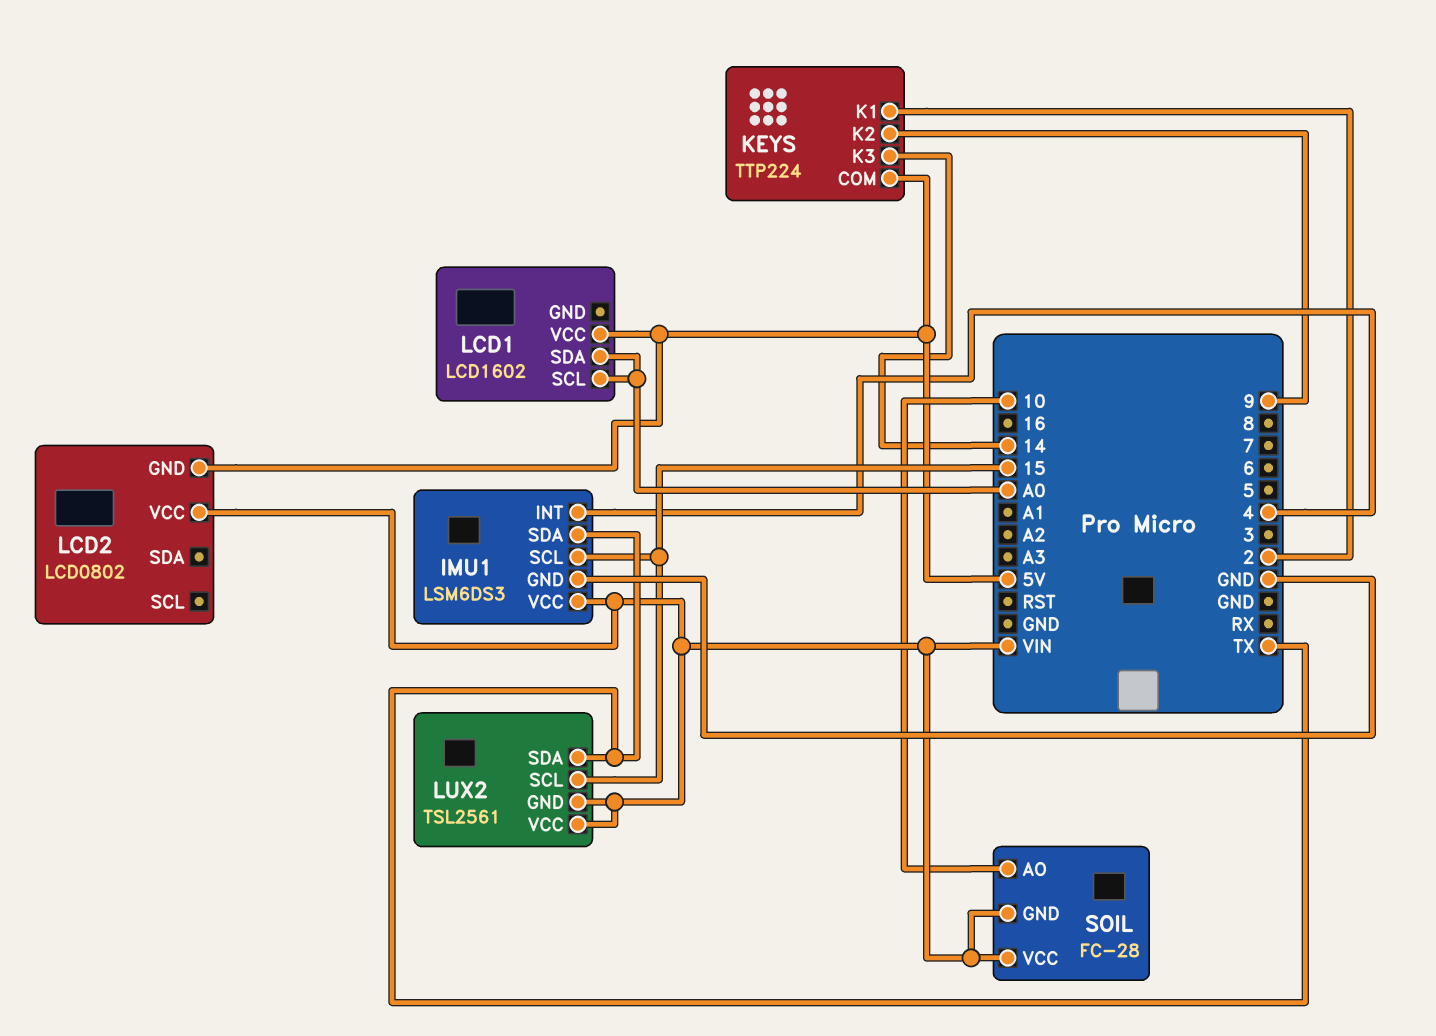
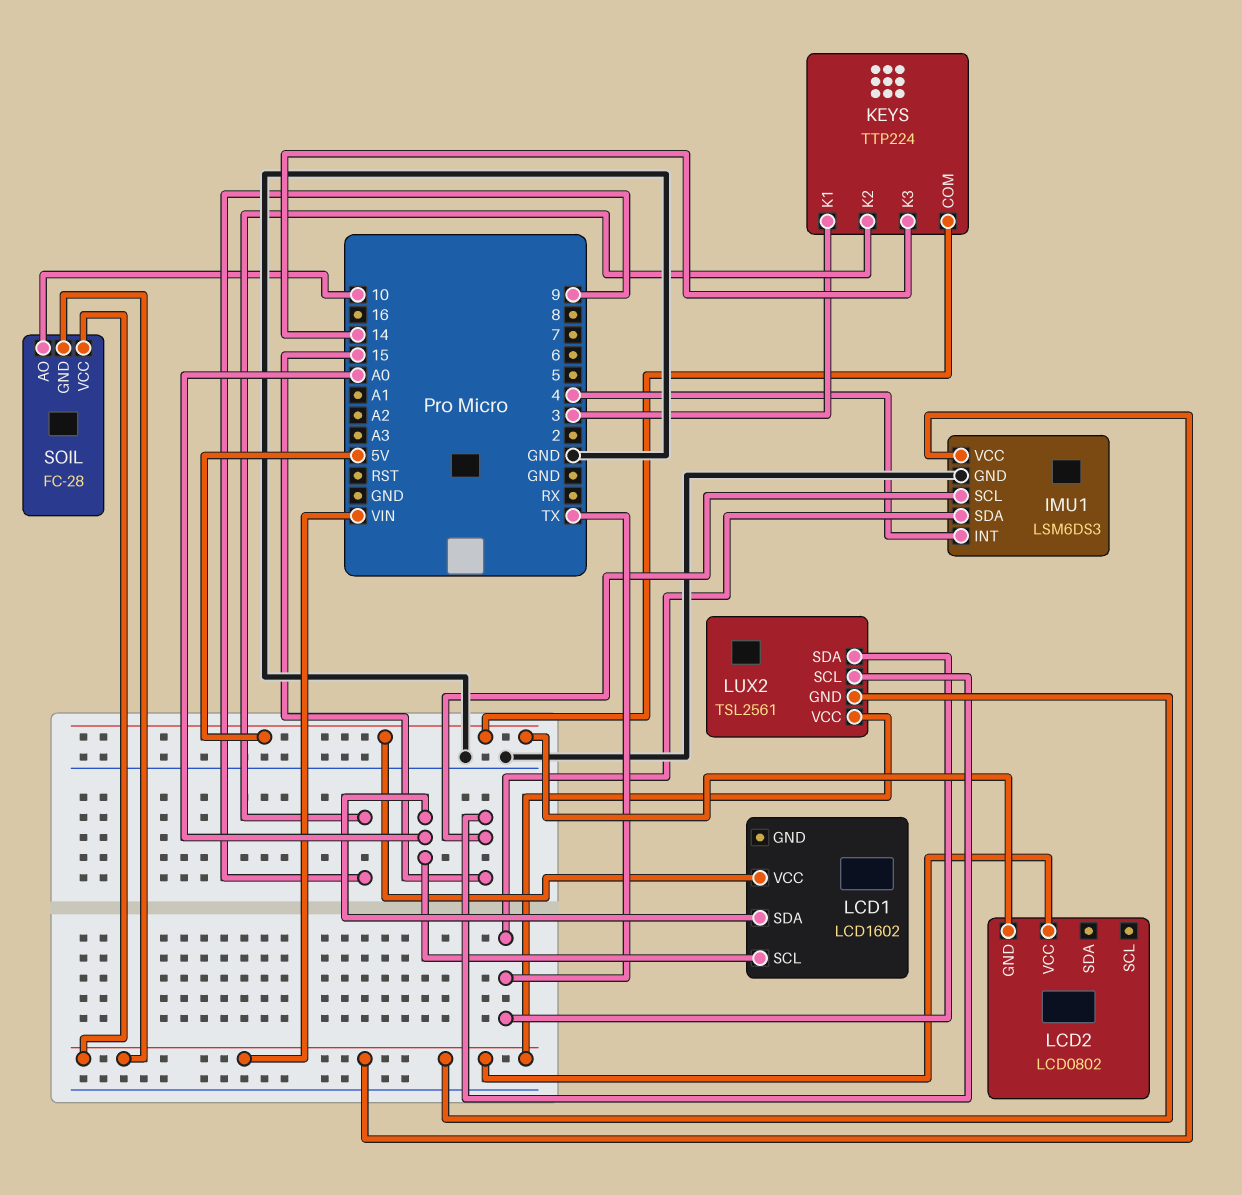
KEYS pin K1: 2 -> 3

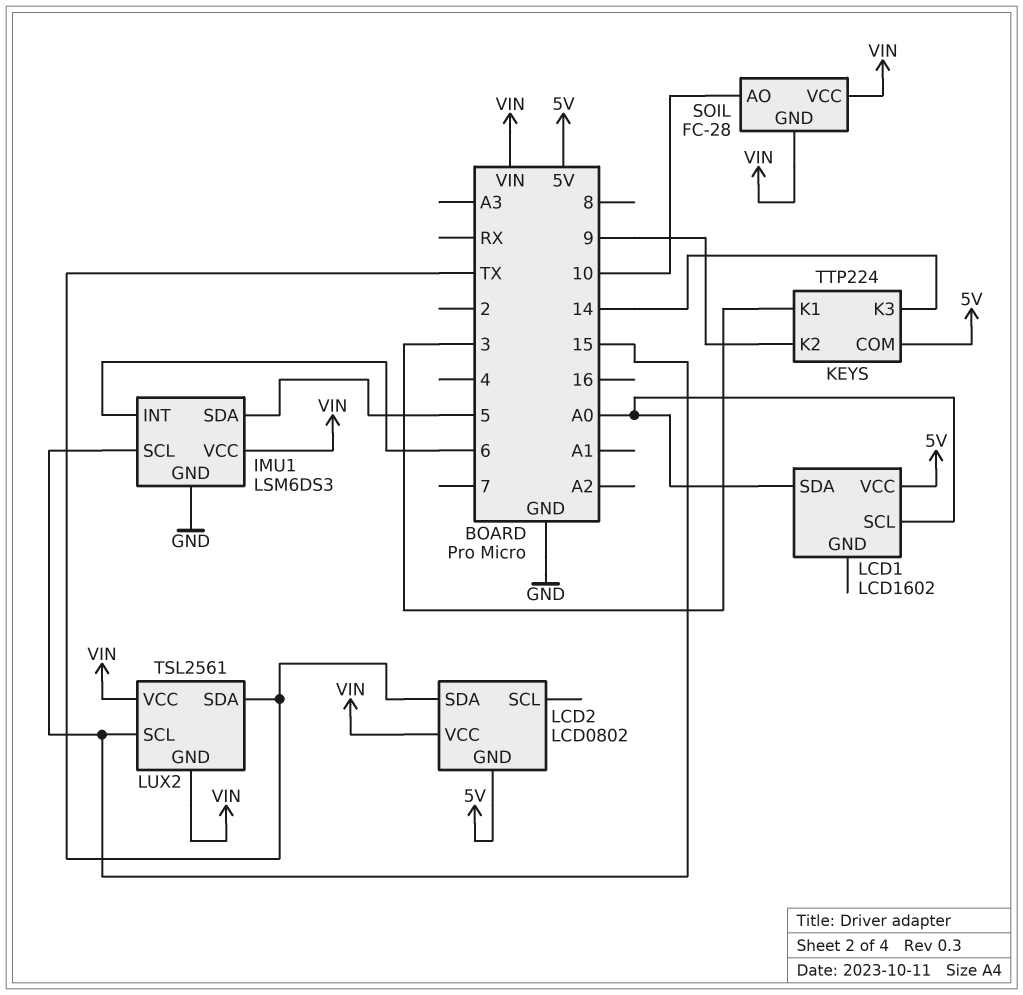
IMU1 pin INT: 4 -> 6
IMU1 pin SDA: TX -> 5
LCD2 pin SDA: none -> TX

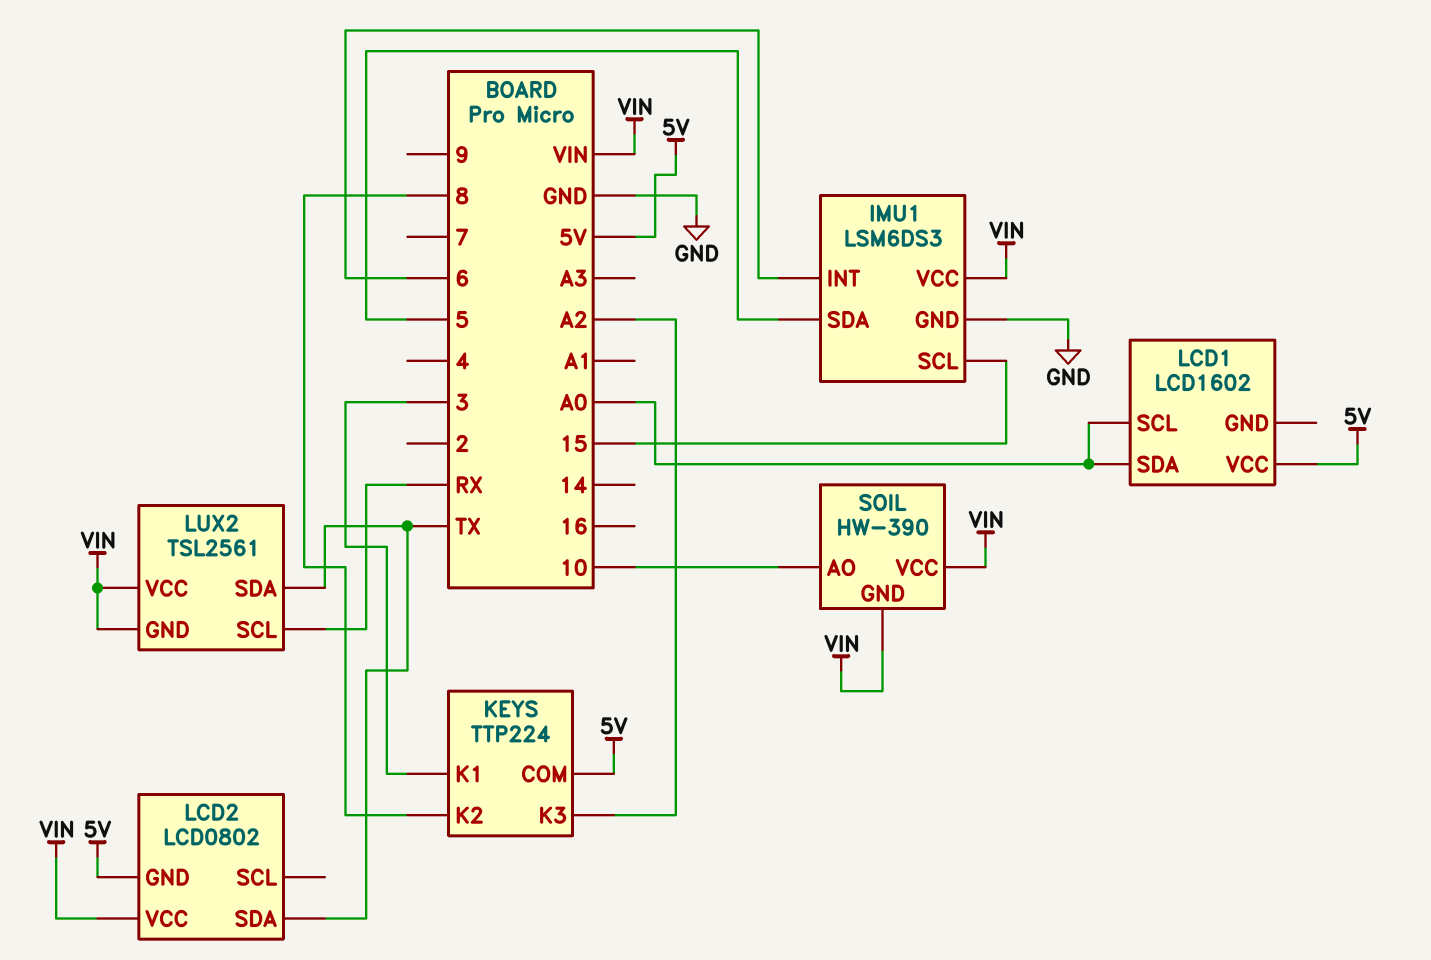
KEYS pin K2: 9 -> 8
KEYS pin K3: 14 -> A2
LUX2 pin SCL: 15 -> RX
SOIL: FC-28 -> HW-390

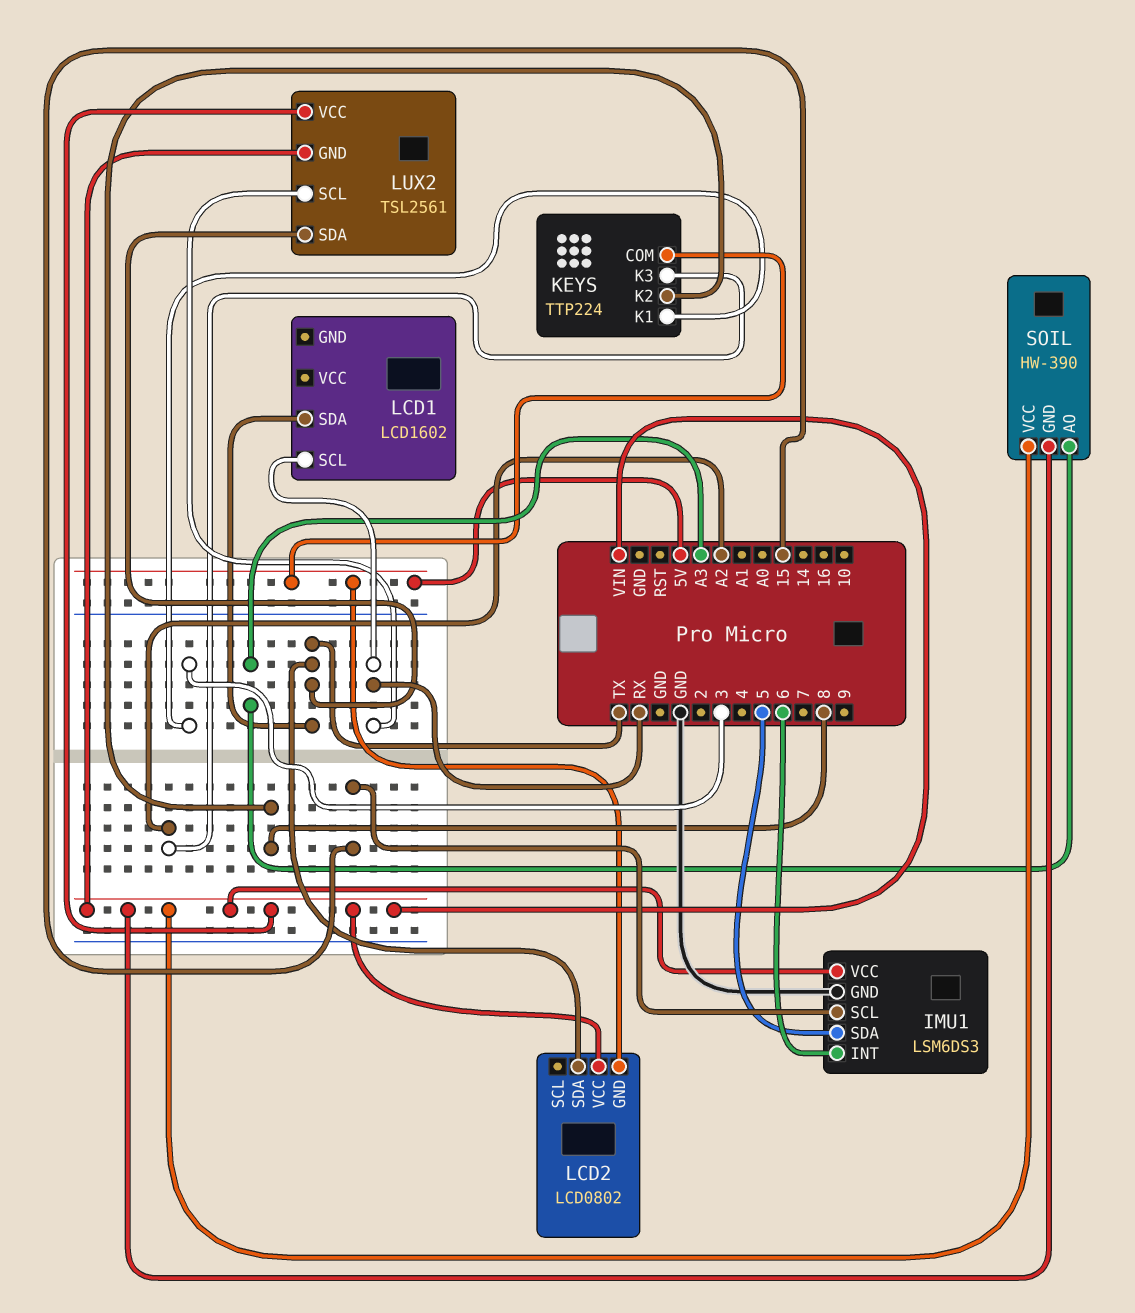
LCD1 pin SCL: A0 -> RX
LCD1 pin SDA: A0 -> TX
LCD1 pin VCC: 5V -> none
SOIL pin AO: 10 -> A3

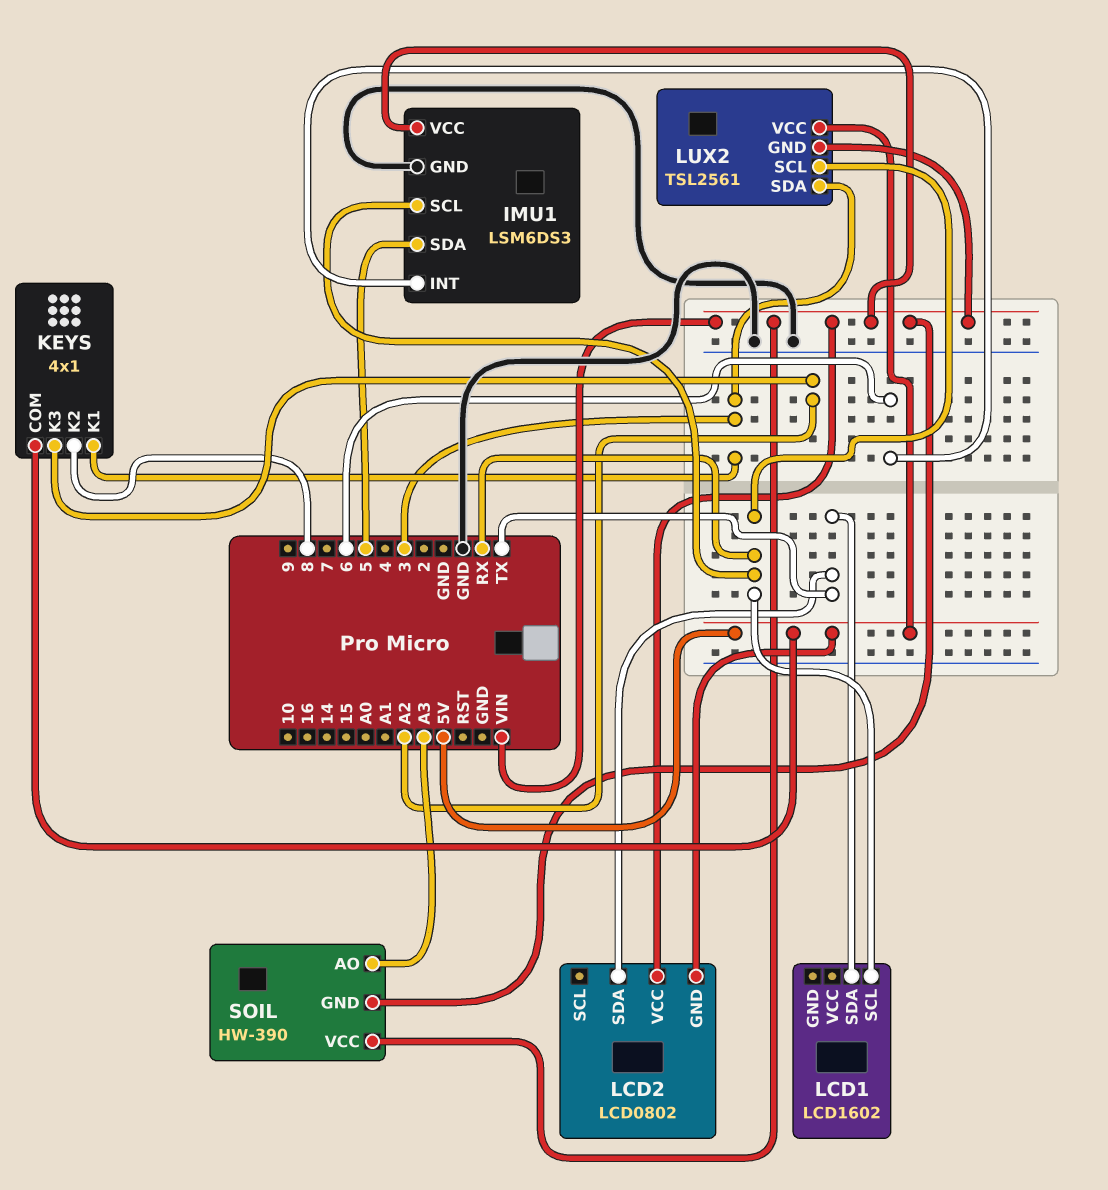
IMU1 pin SCL: 15 -> RX
KEYS: TTP224 -> 4x1
LUX2 pin SDA: TX -> 3
LUX2 pin VCC: VIN -> 5V

